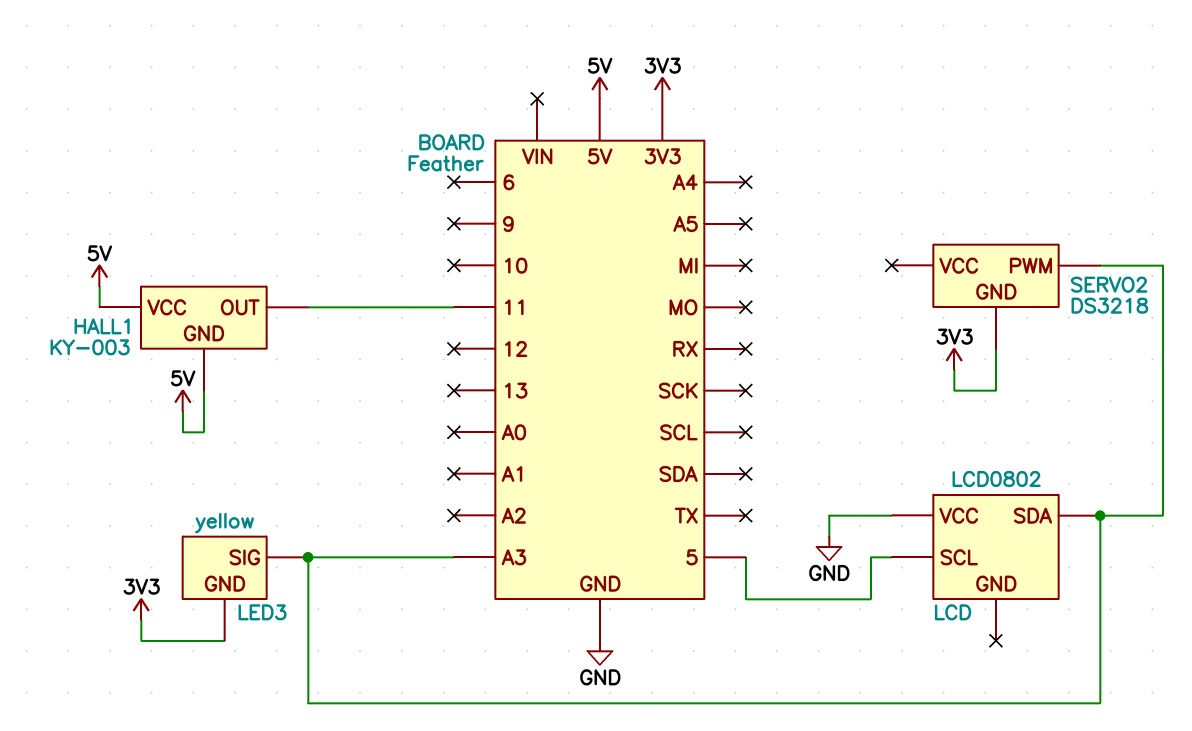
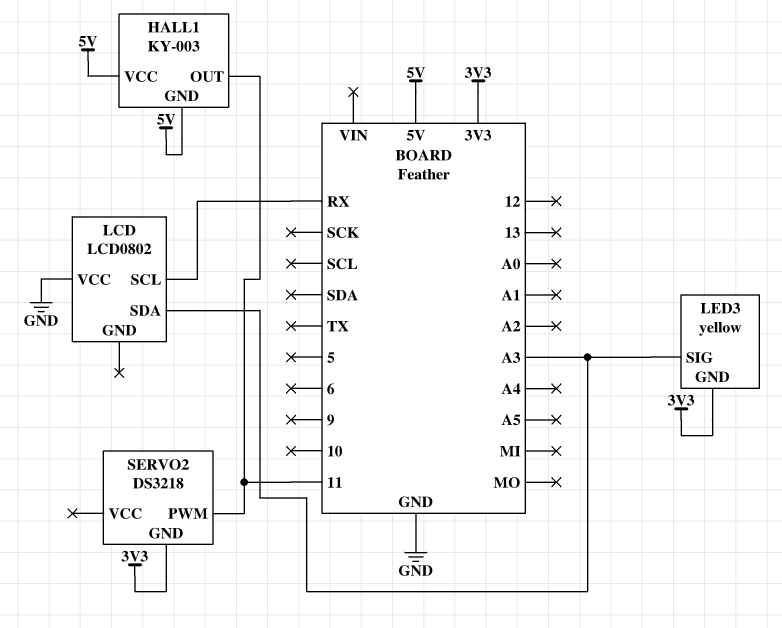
LCD pin SCL: 5 -> RX
SERVO2 pin PWM: A3 -> 11

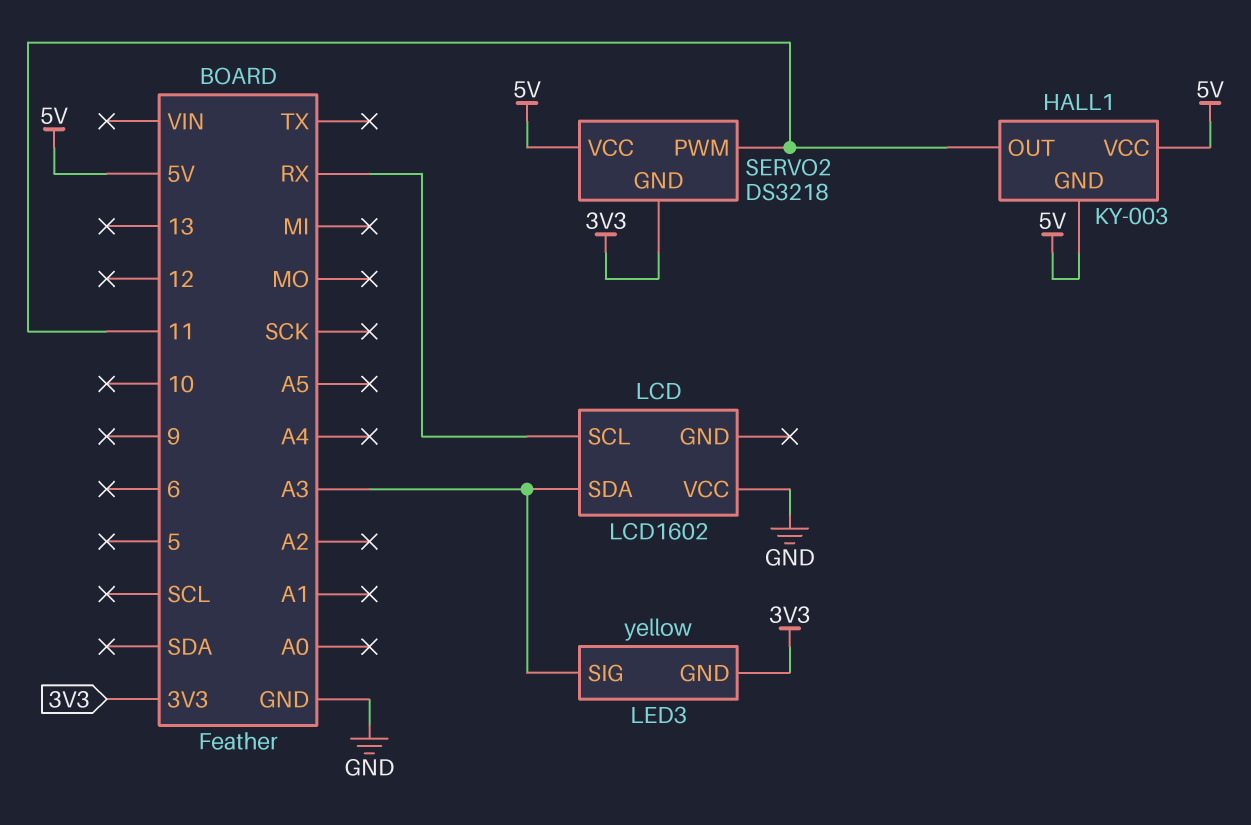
LCD: LCD0802 -> LCD1602
SERVO2 pin VCC: none -> 5V

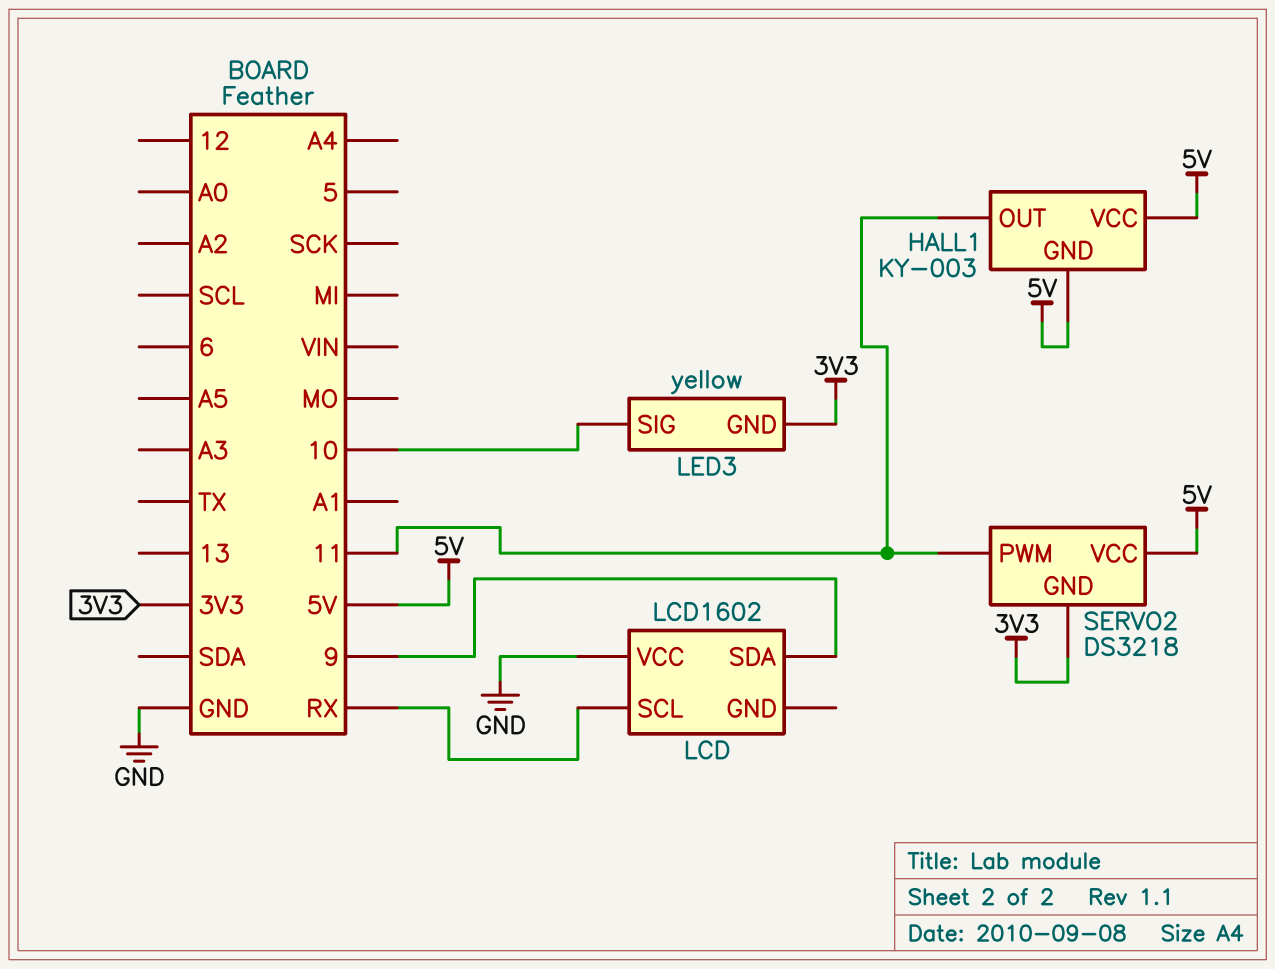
LCD pin SDA: A3 -> 9
LED3 pin SIG: A3 -> 10

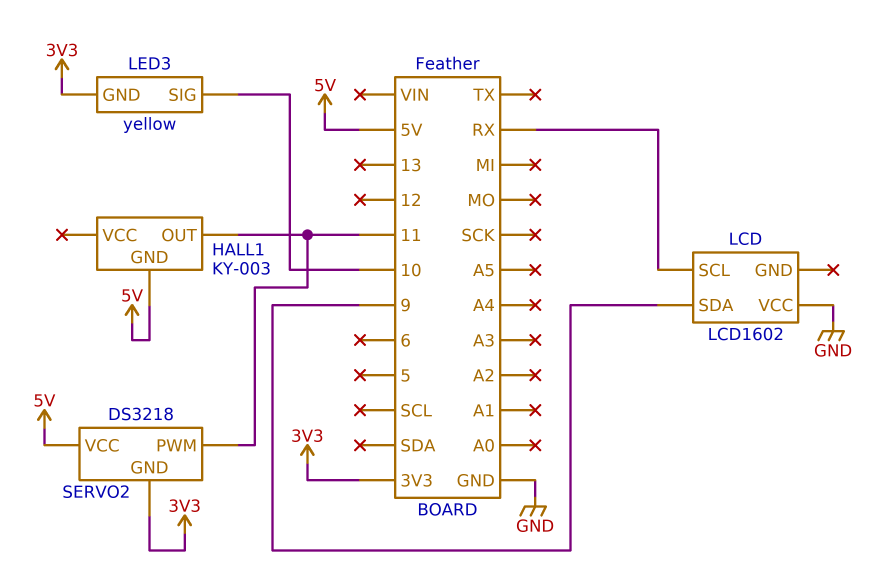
HALL1 pin VCC: 5V -> none

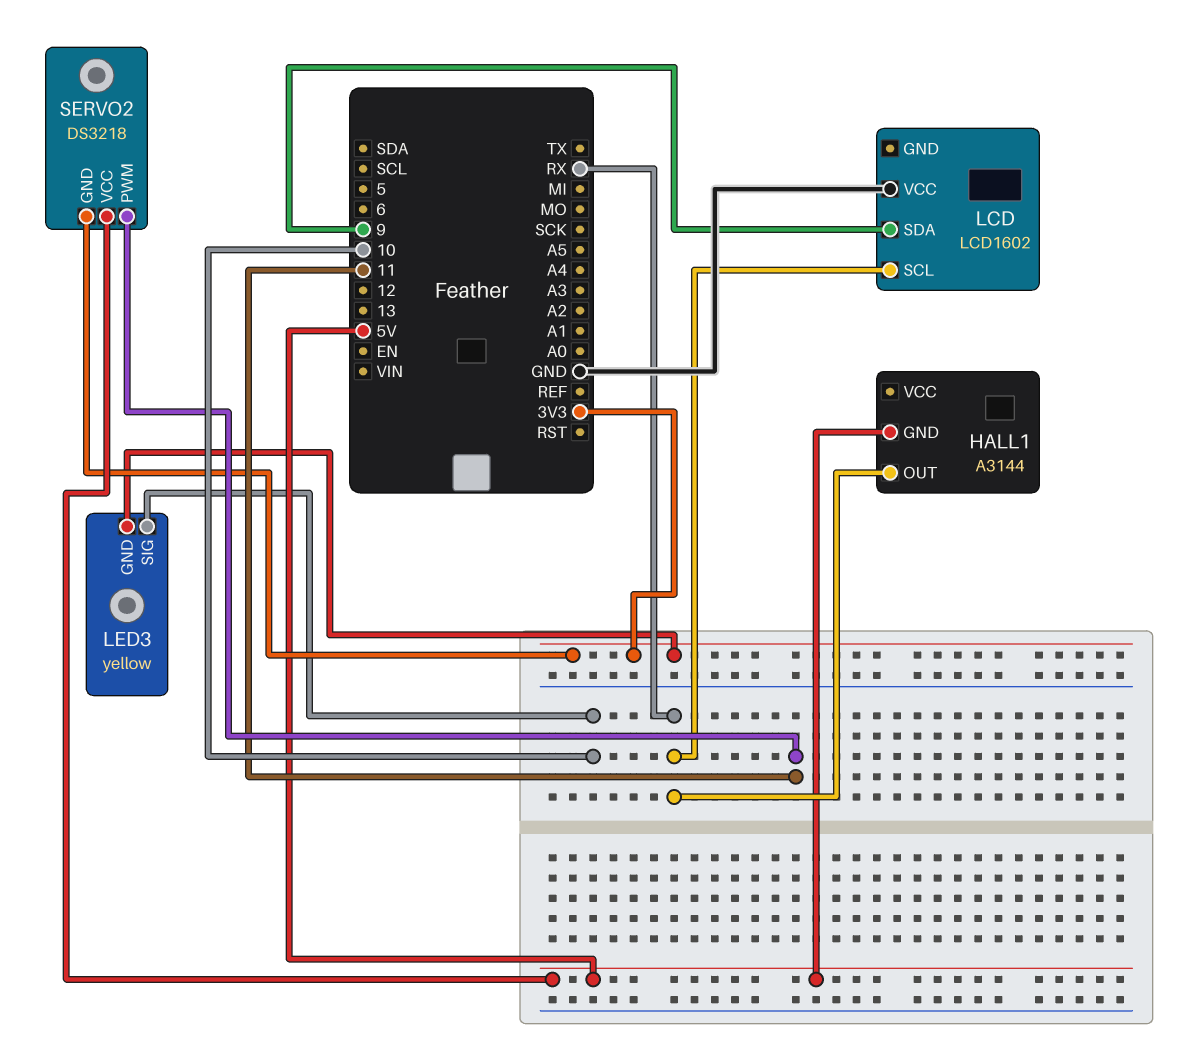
HALL1: KY-003 -> A3144
HALL1 pin OUT: 11 -> RX

